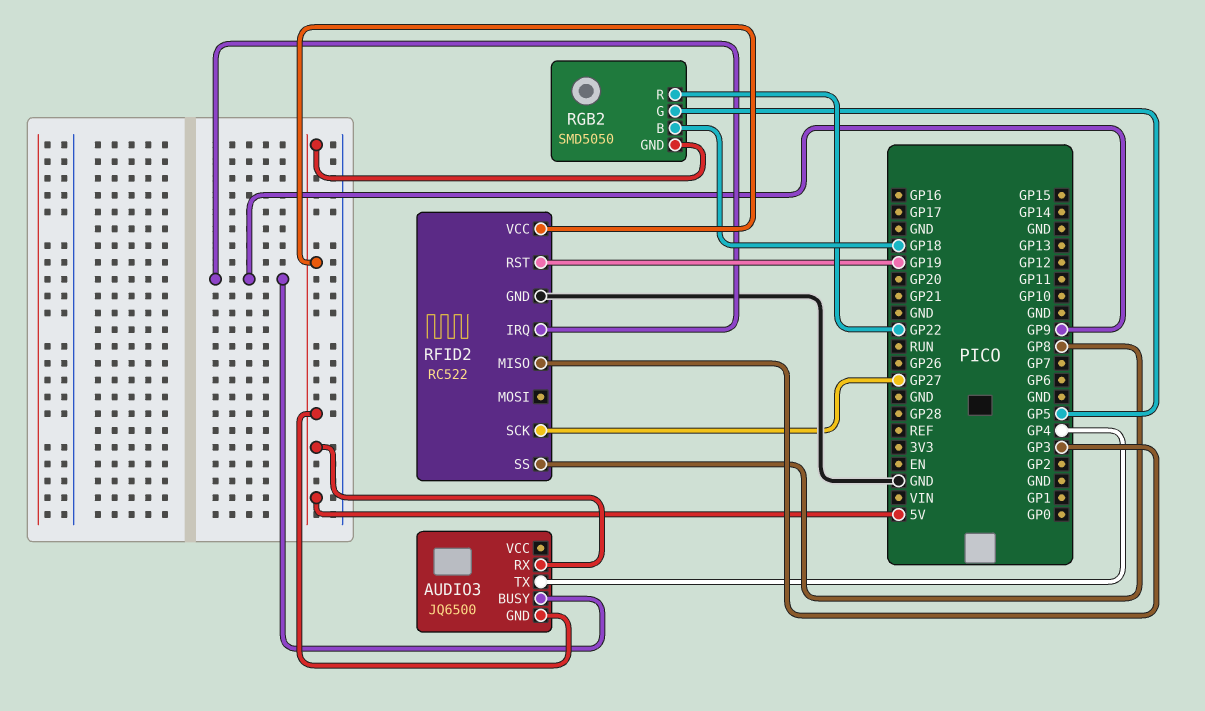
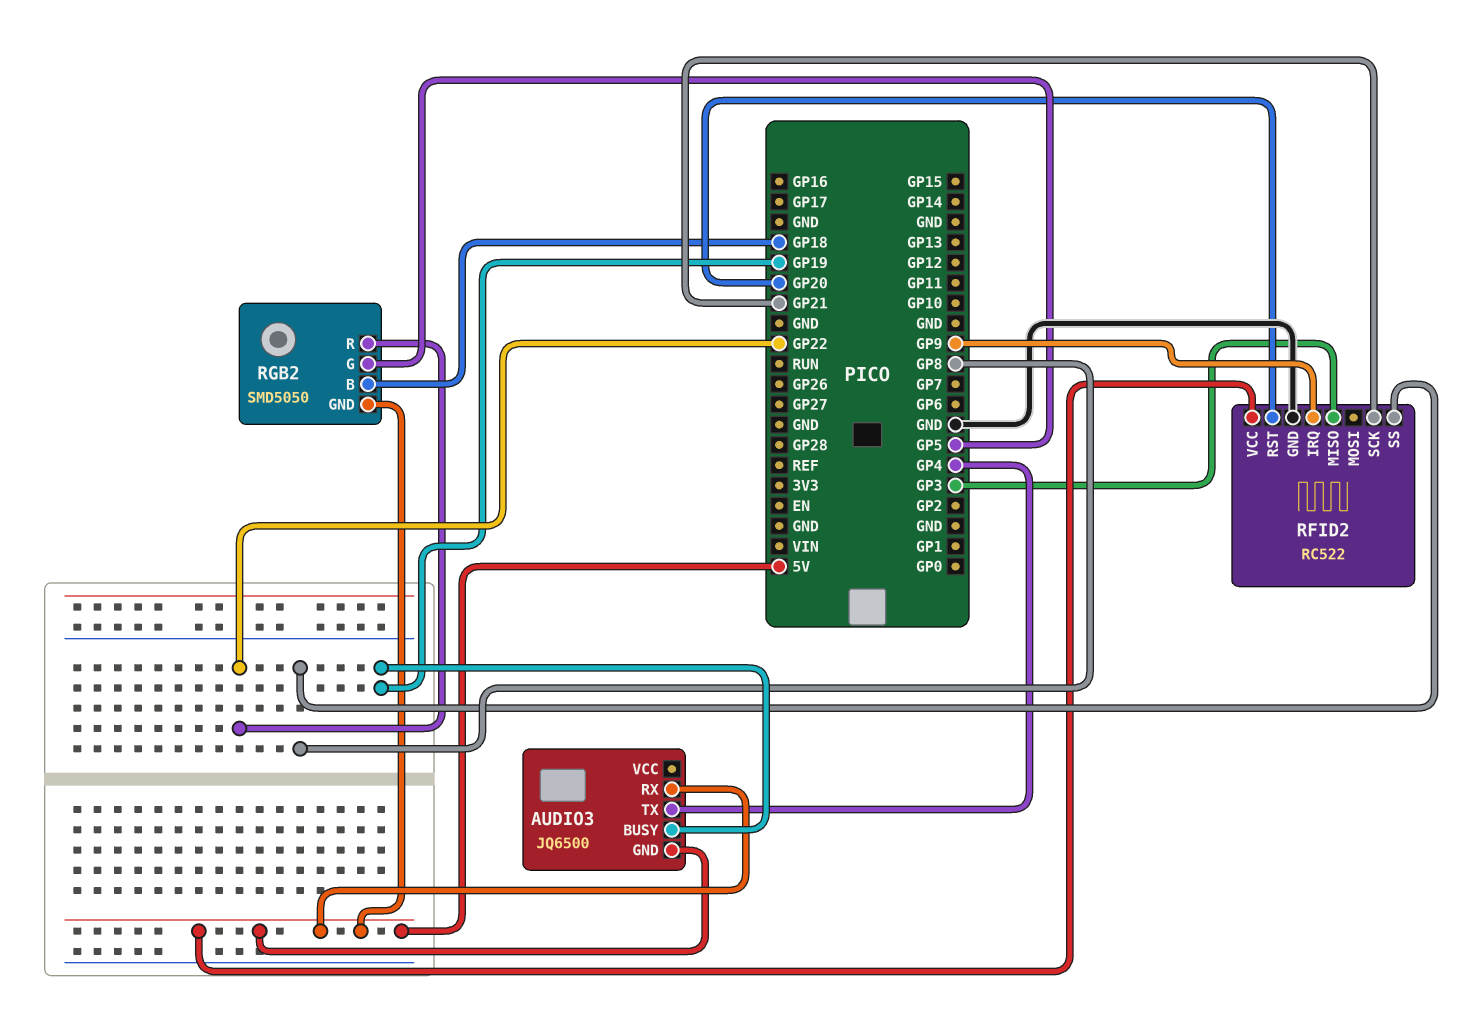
AUDIO3 pin BUSY: GP9 -> GP19
RFID2 pin RST: GP19 -> GP20
RFID2 pin SCK: GP27 -> GP21

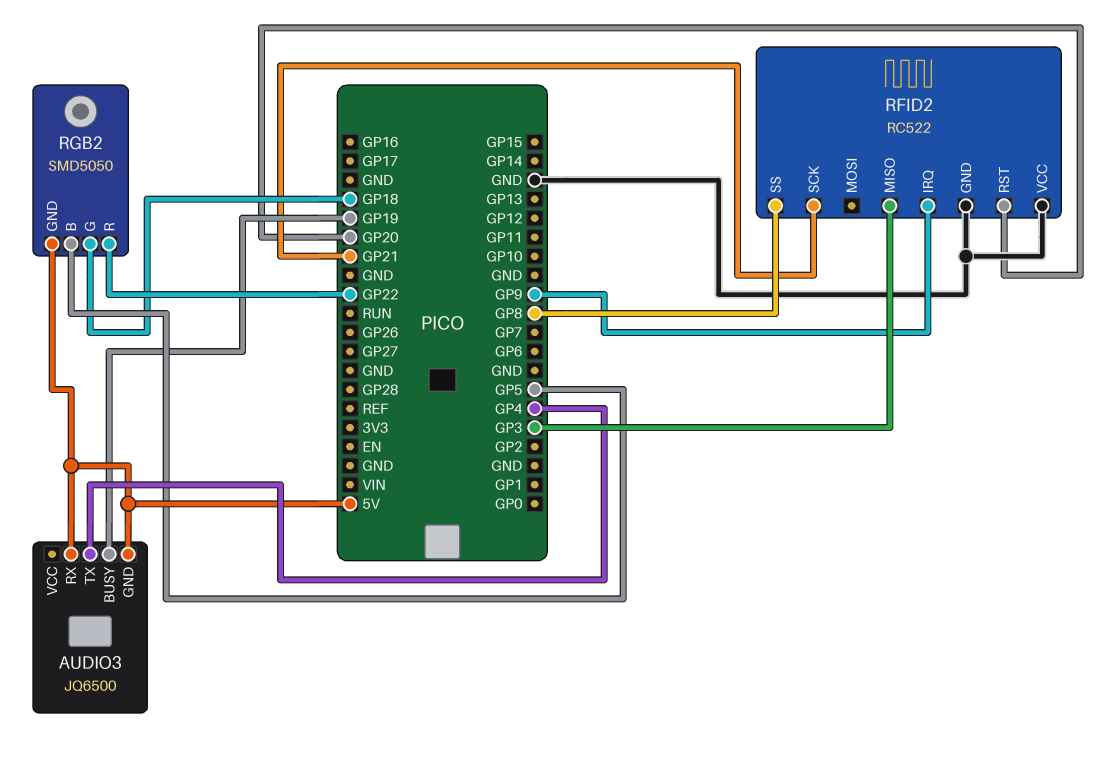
RFID2 pin VCC: 5V -> GND
RGB2 pin B: GP18 -> GP5
RGB2 pin G: GP5 -> GP18

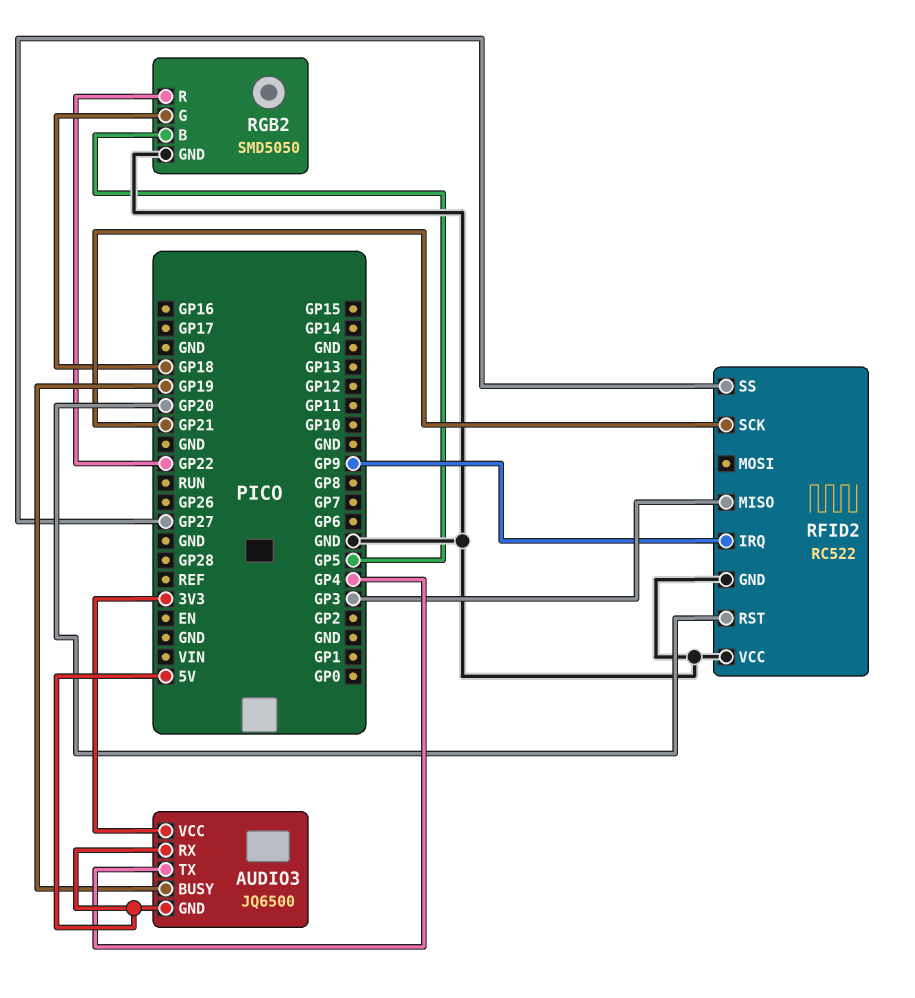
AUDIO3 pin VCC: none -> 3V3
RFID2 pin SS: GP8 -> GP27
RGB2 pin GND: 5V -> GND

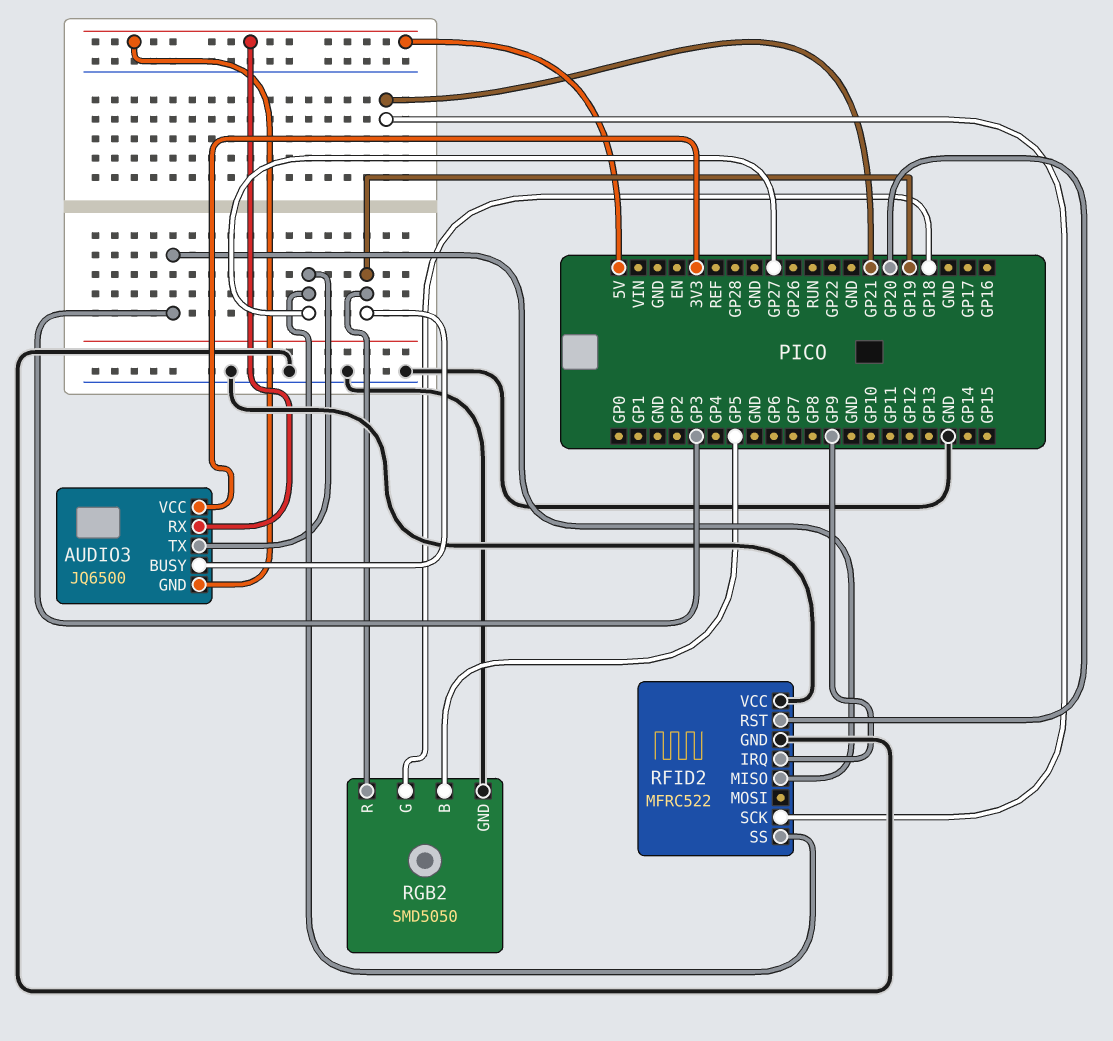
AUDIO3 pin TX: GP4 -> GP27
RFID2: RC522 -> MFRC522
RGB2 pin R: GP22 -> GP19

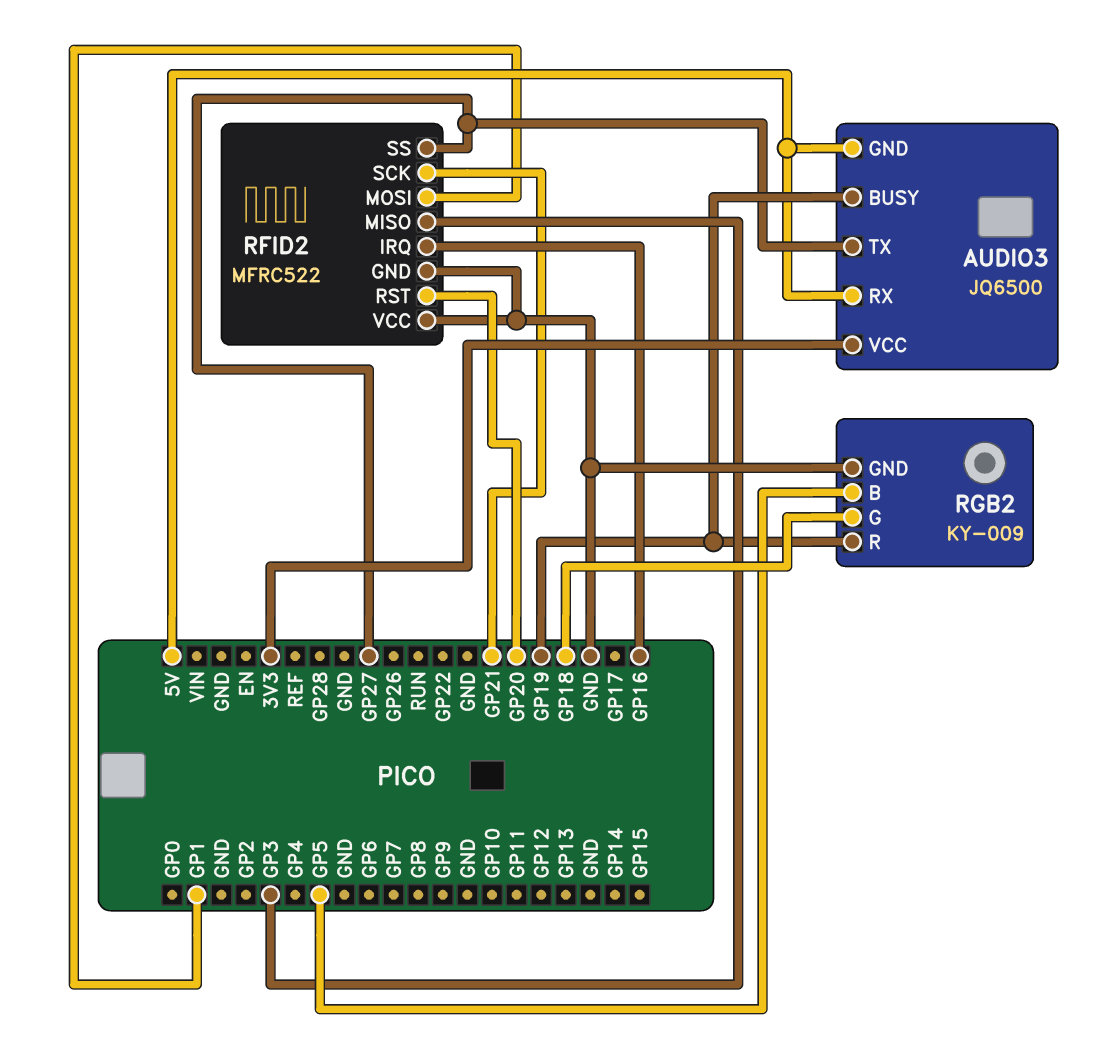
RFID2 pin IRQ: GP9 -> GP16
RFID2 pin MOSI: none -> GP1
RGB2: SMD5050 -> KY-009

